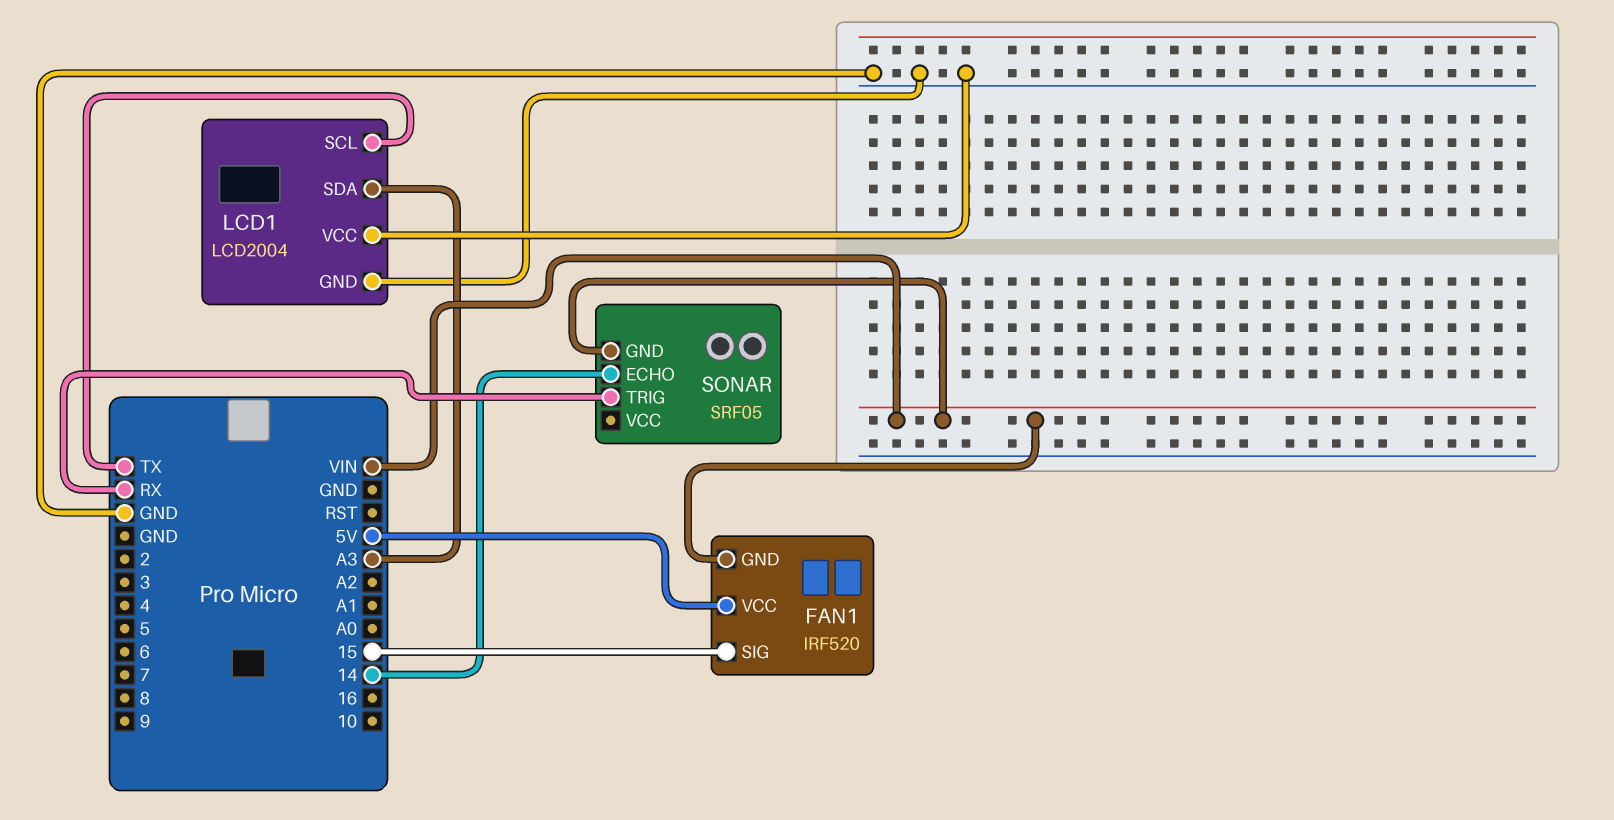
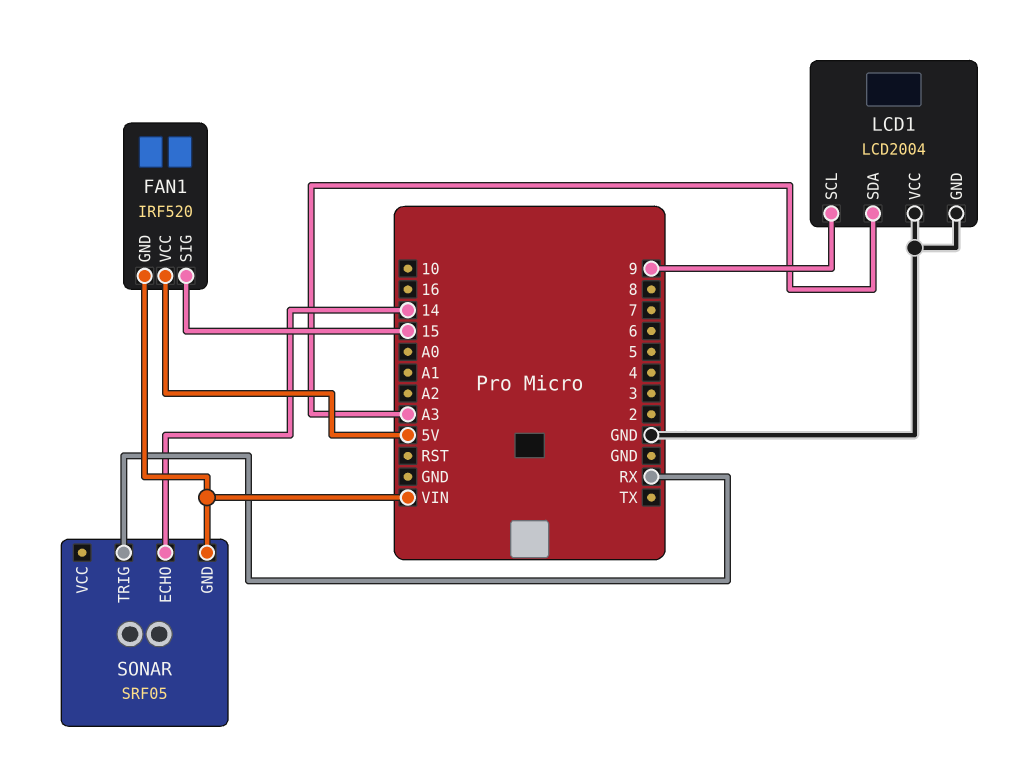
LCD1 pin SCL: TX -> 9

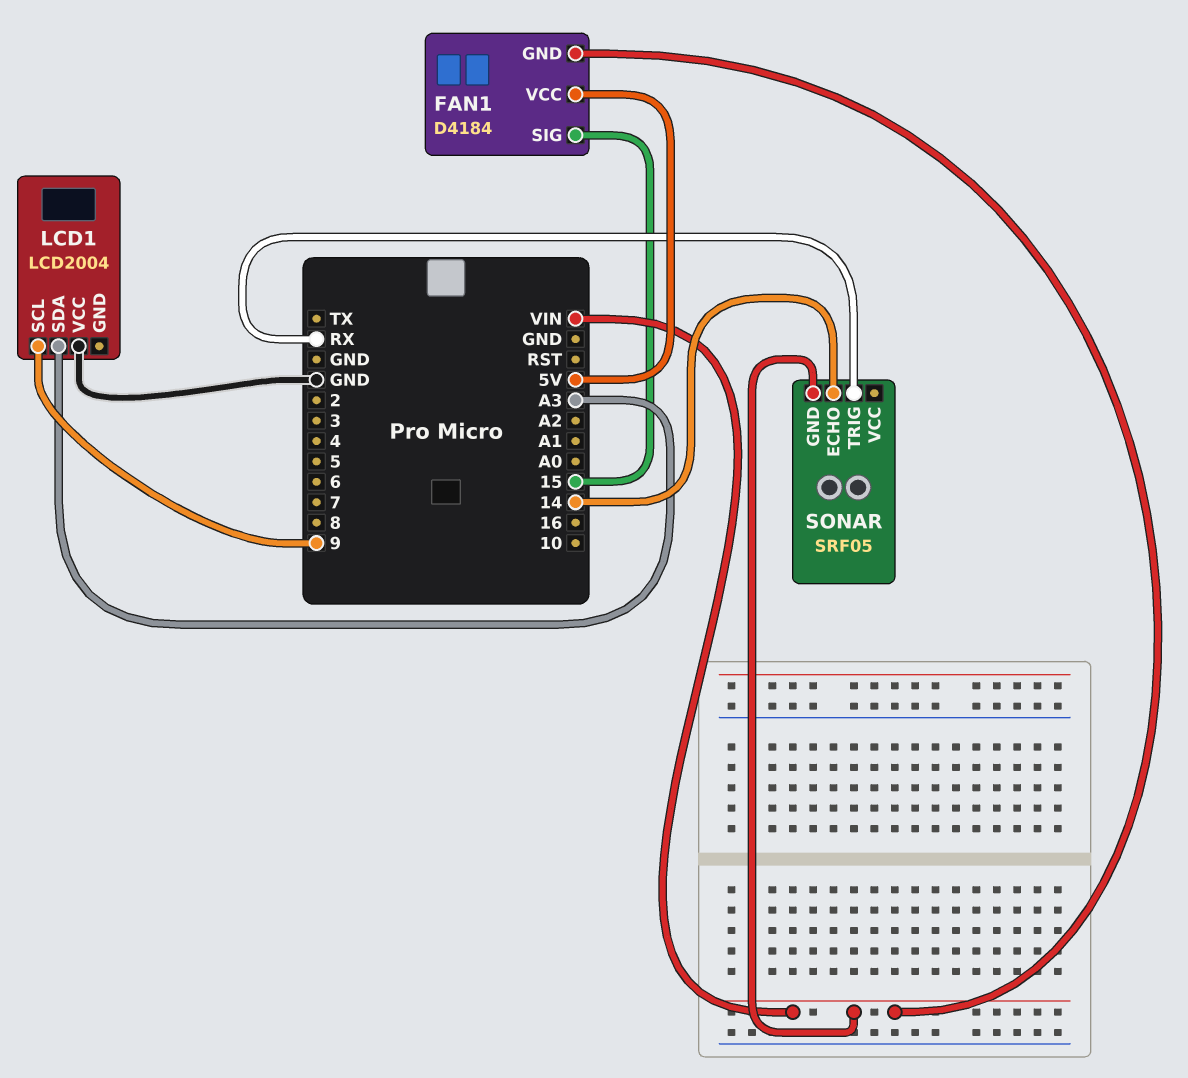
FAN1: IRF520 -> D4184
LCD1 pin GND: GND -> none

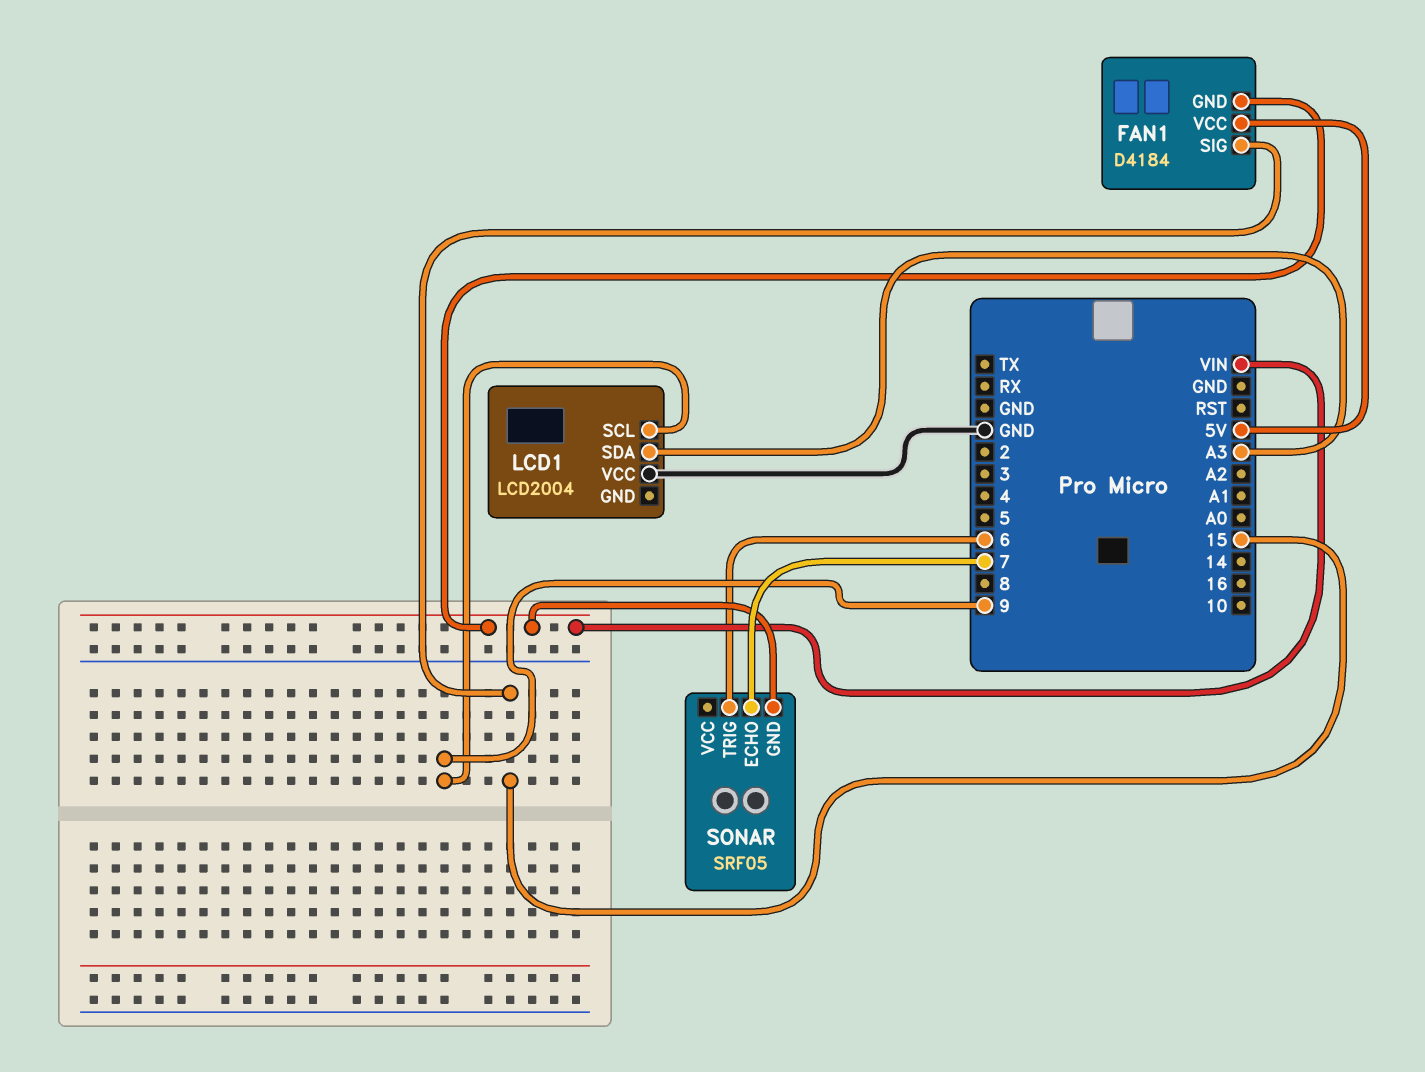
SONAR pin ECHO: 14 -> 7
SONAR pin TRIG: RX -> 6

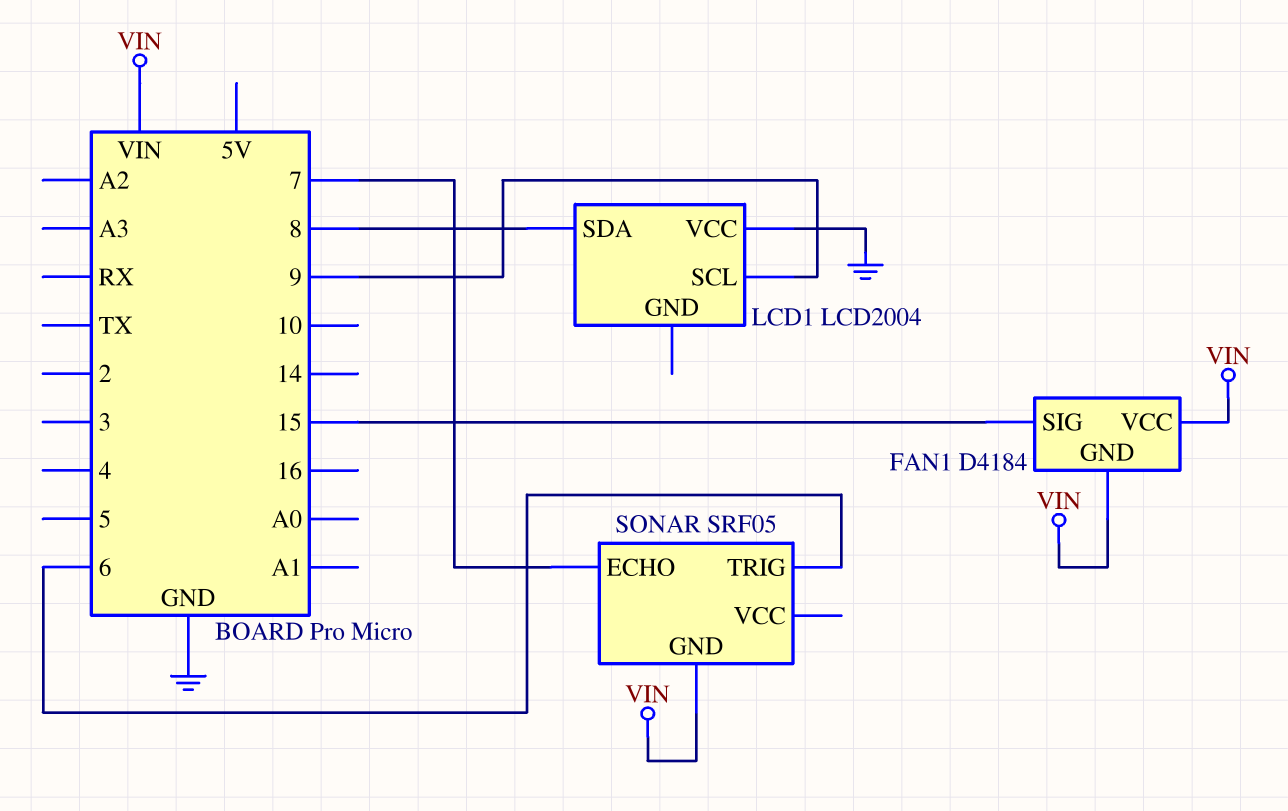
FAN1 pin VCC: 5V -> VIN
LCD1 pin SDA: A3 -> 8

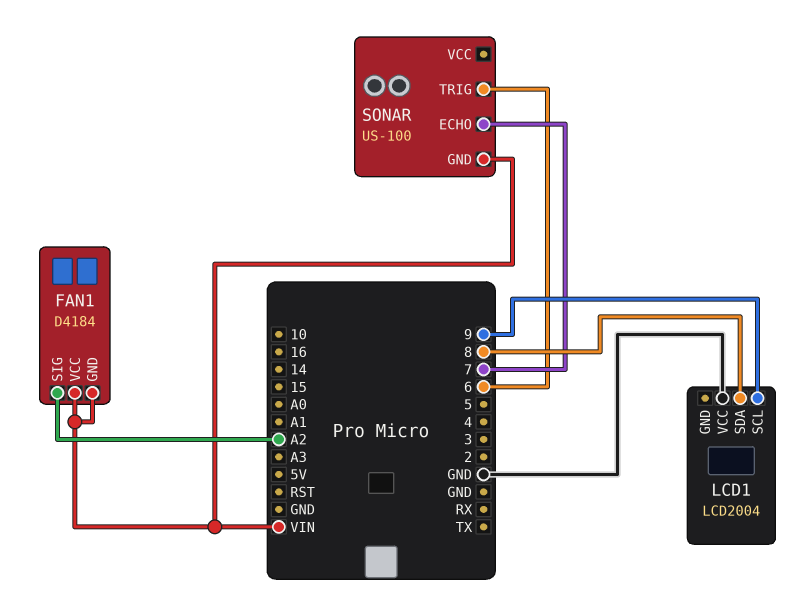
FAN1 pin SIG: 15 -> A2
SONAR: SRF05 -> US-100

